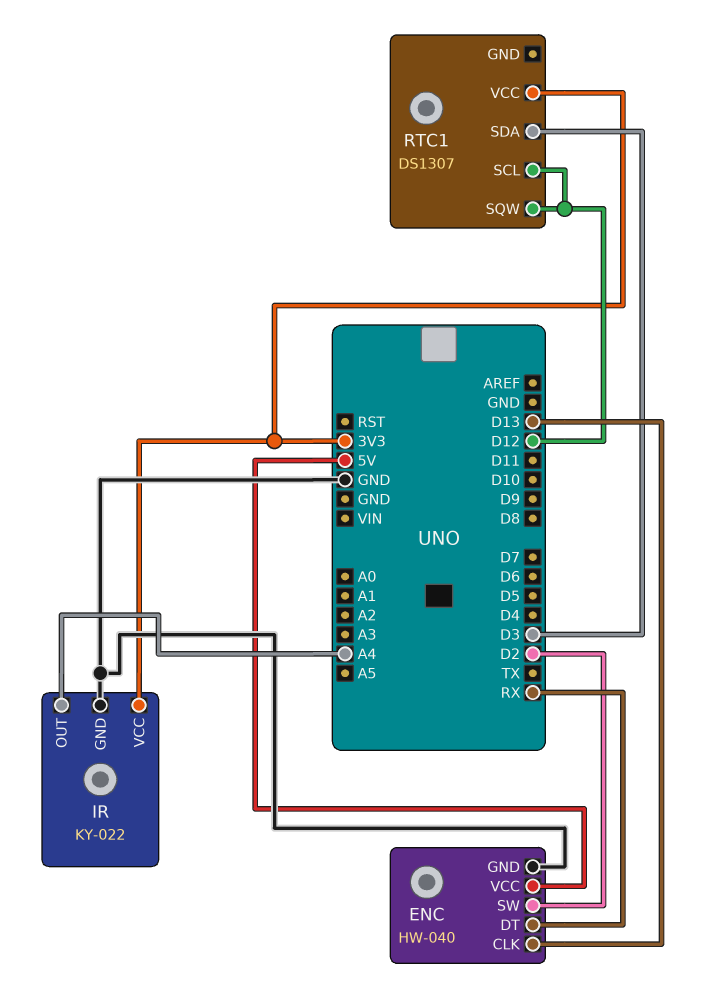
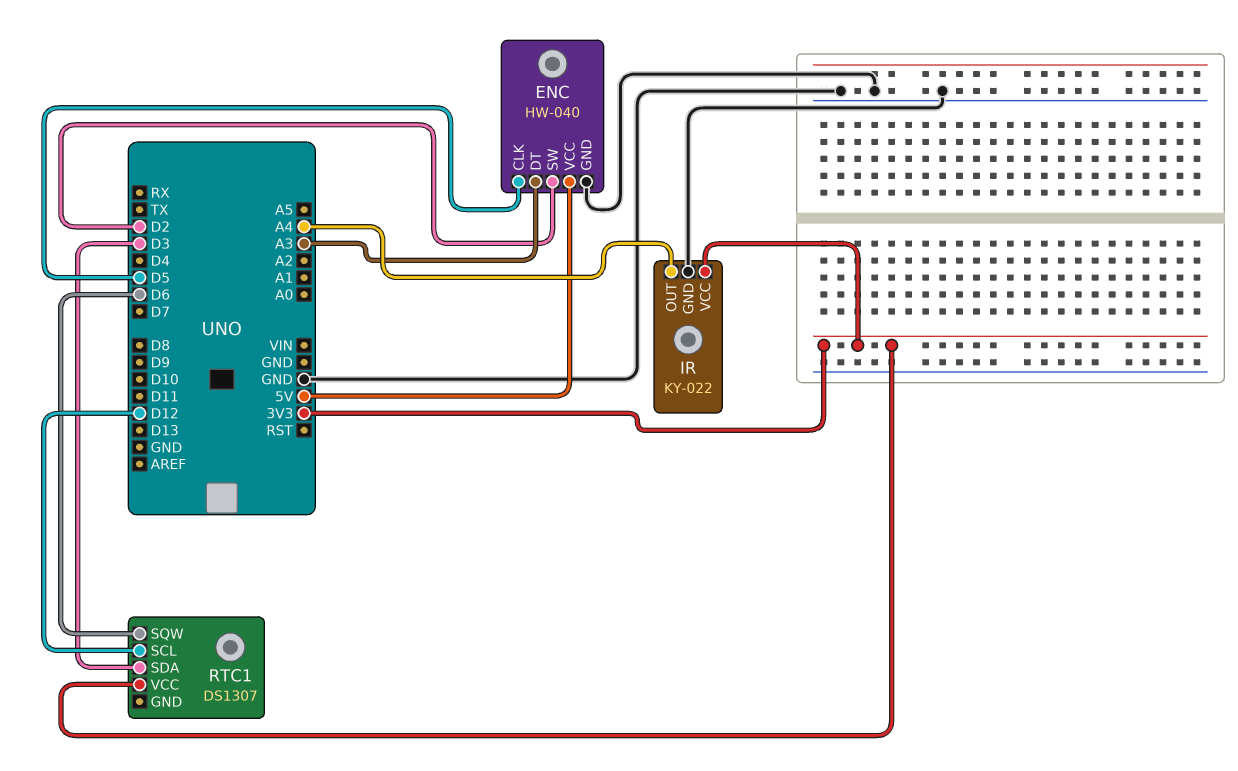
ENC pin CLK: D13 -> D5
ENC pin DT: RX -> A3
RTC1 pin SQW: D12 -> D6

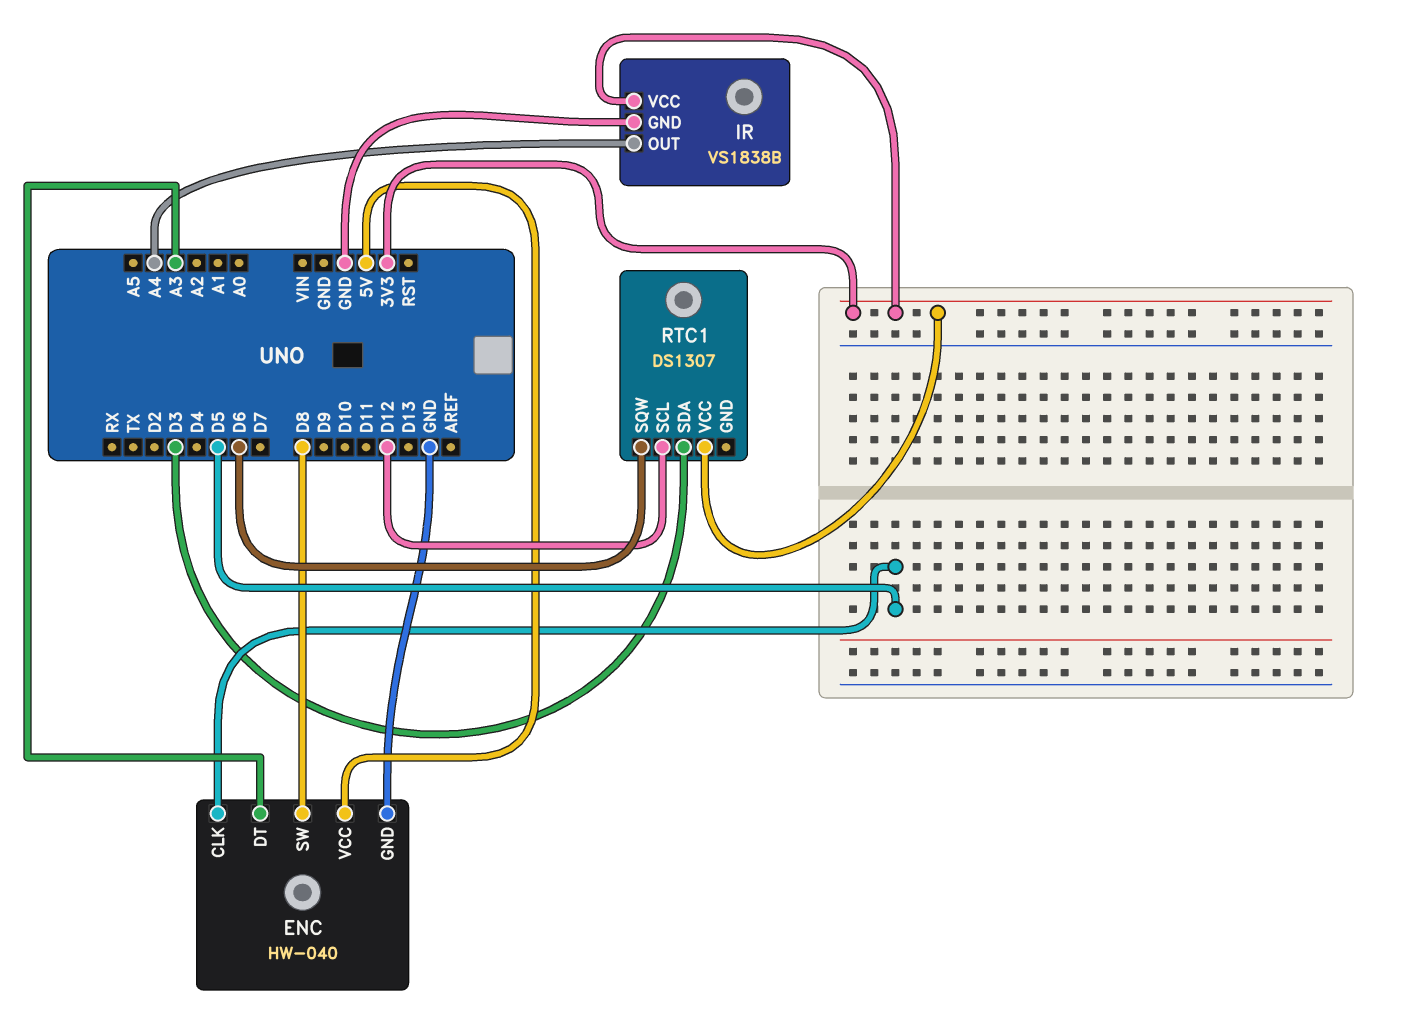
ENC pin SW: D2 -> D8
IR: KY-022 -> VS1838B

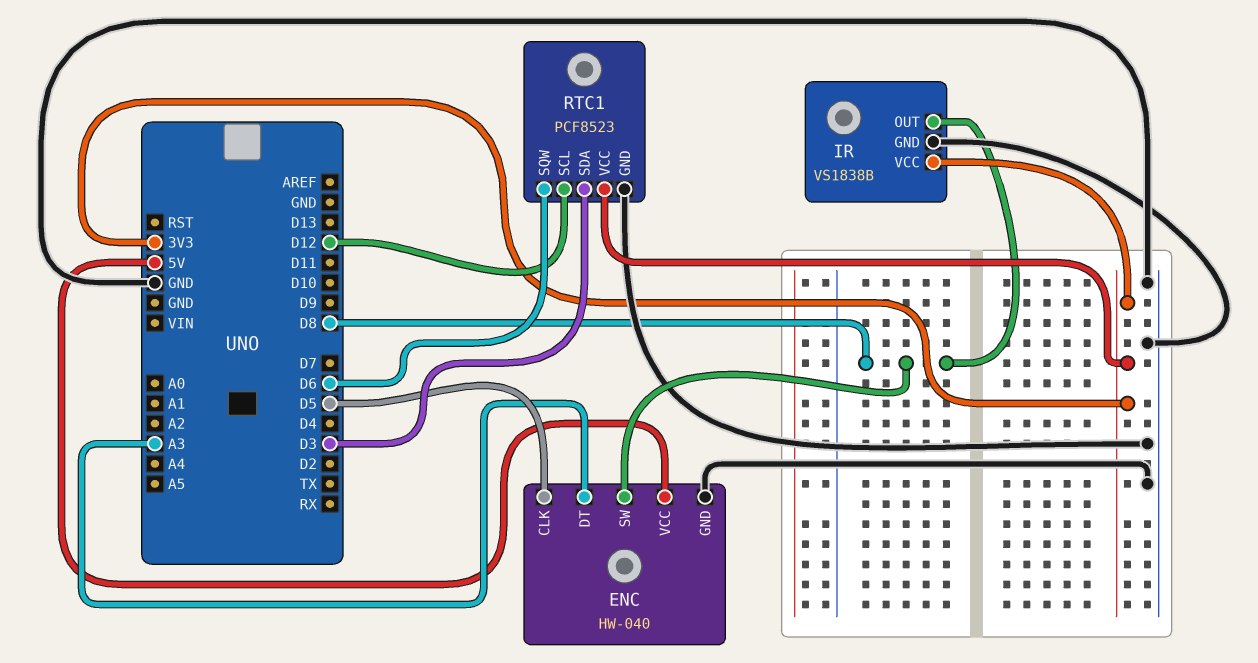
IR pin OUT: A4 -> D8
RTC1: DS1307 -> PCF8523
RTC1 pin GND: none -> GND

